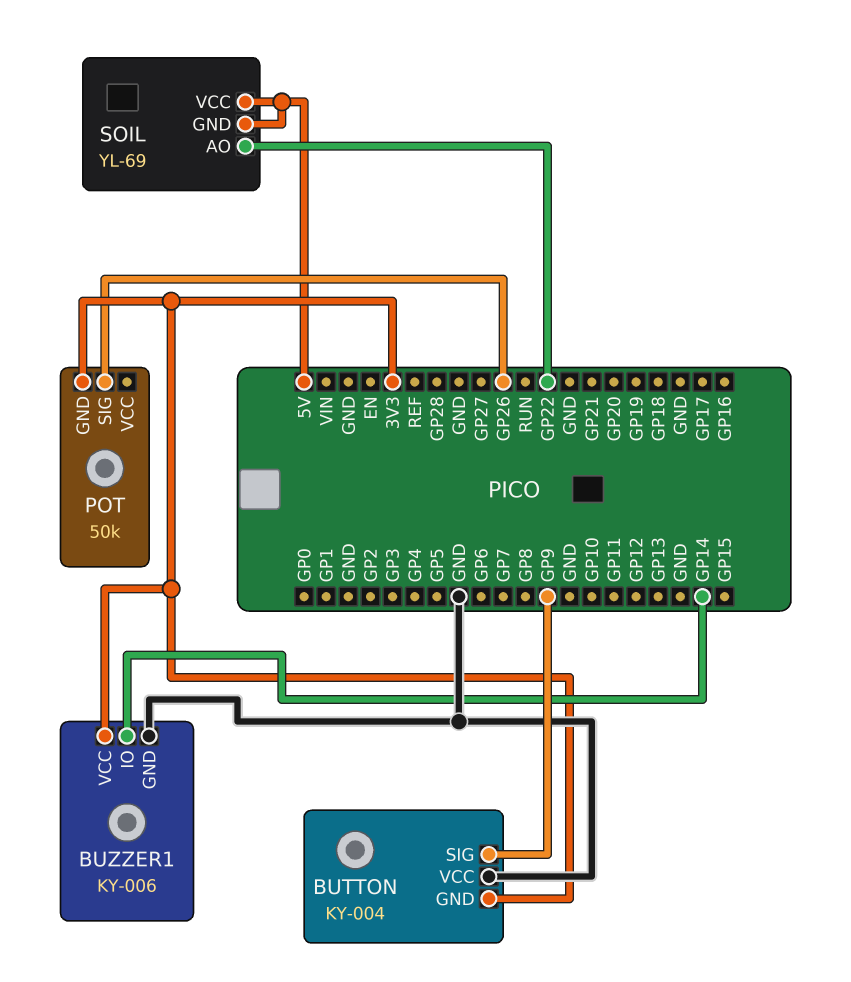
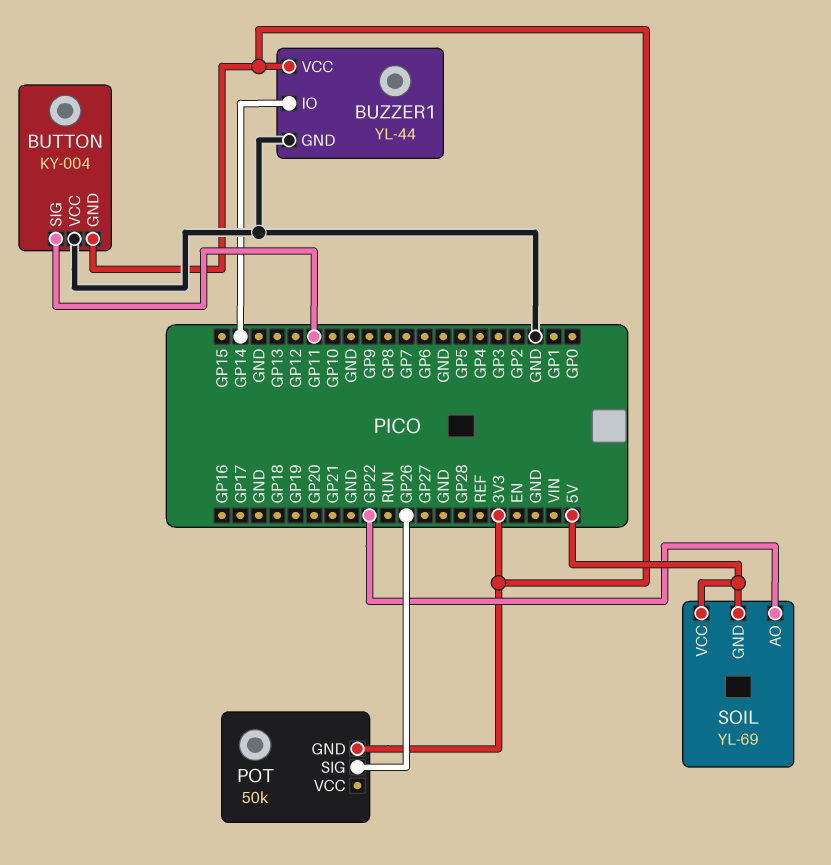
BUTTON pin SIG: GP9 -> GP11
BUZZER1: KY-006 -> YL-44

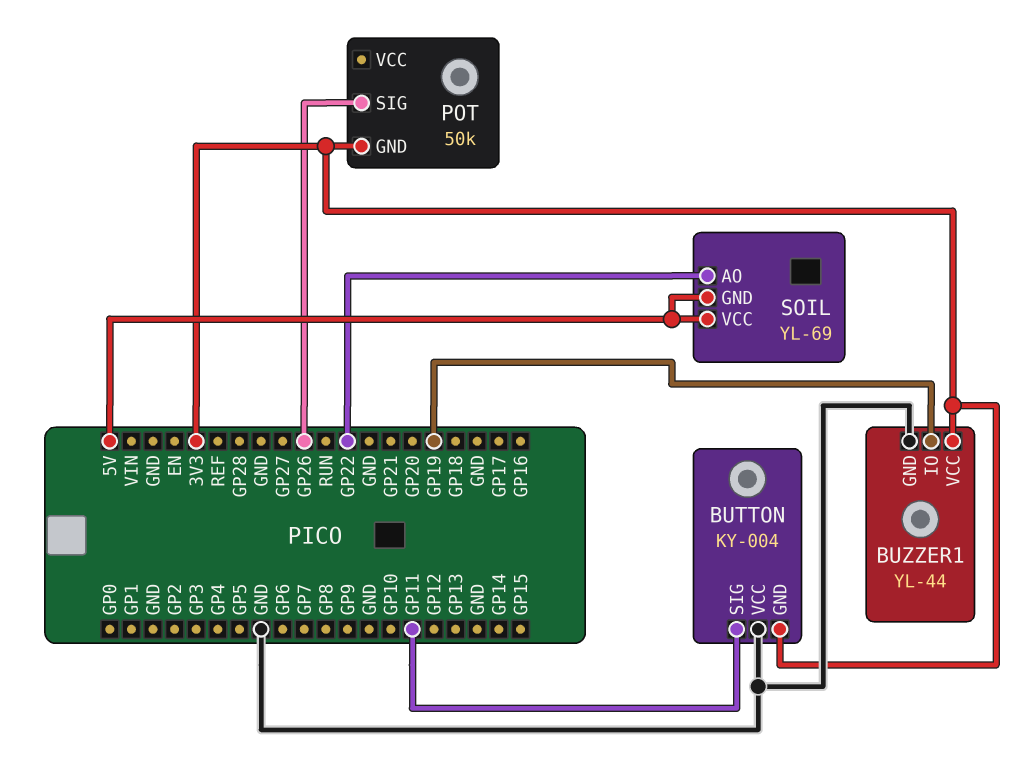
BUZZER1 pin IO: GP14 -> GP19

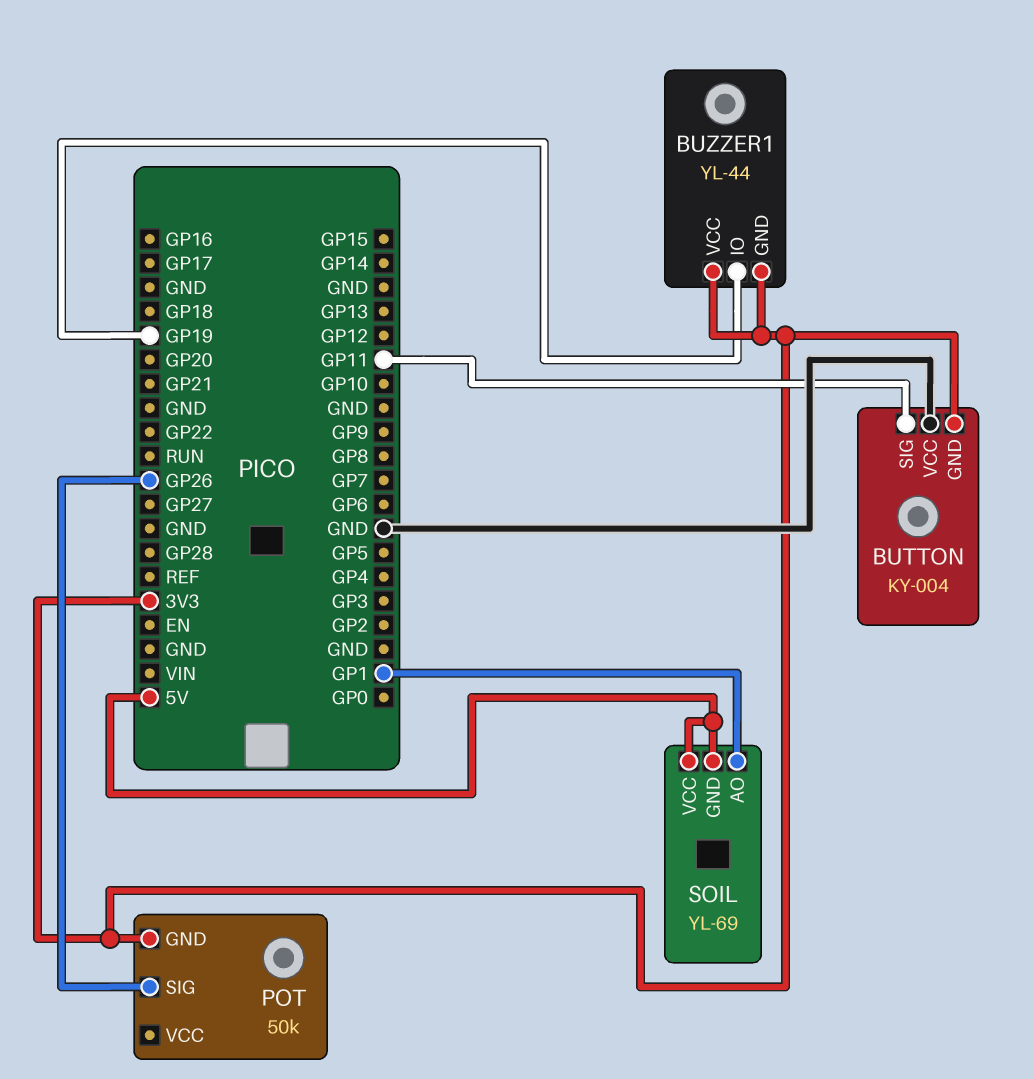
BUZZER1 pin GND: GND -> 3V3
SOIL pin AO: GP22 -> GP1

